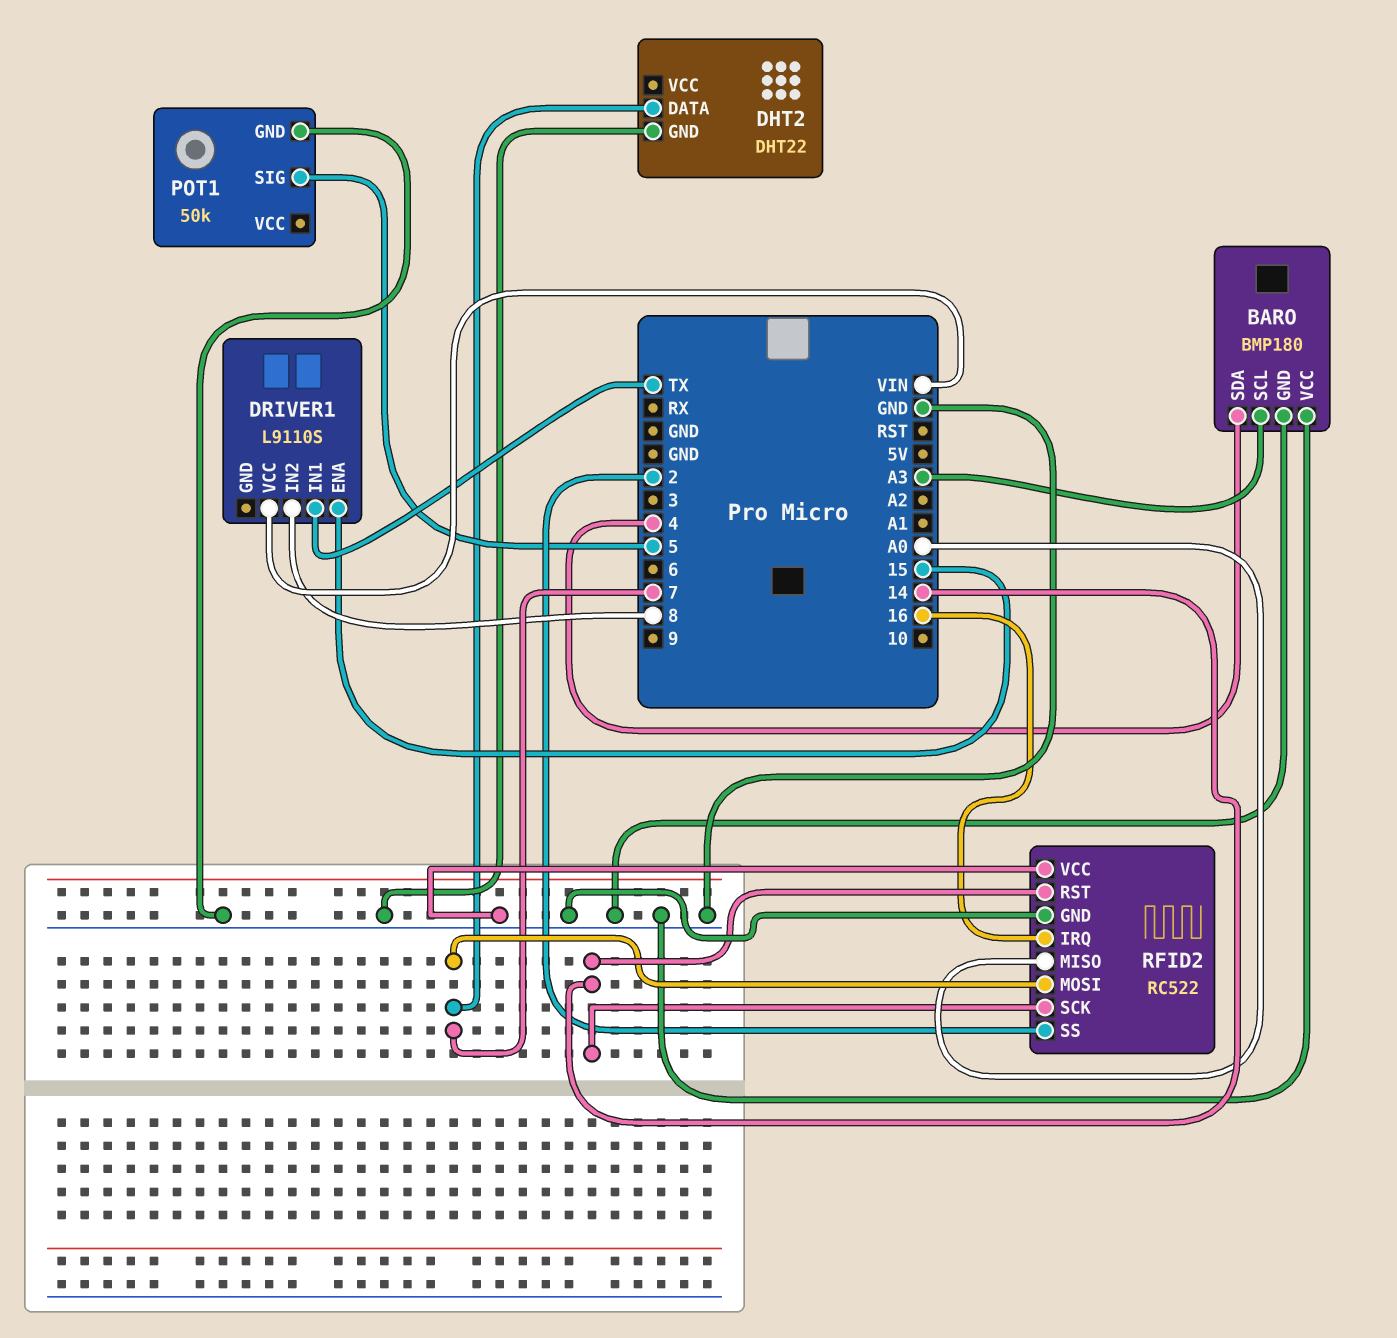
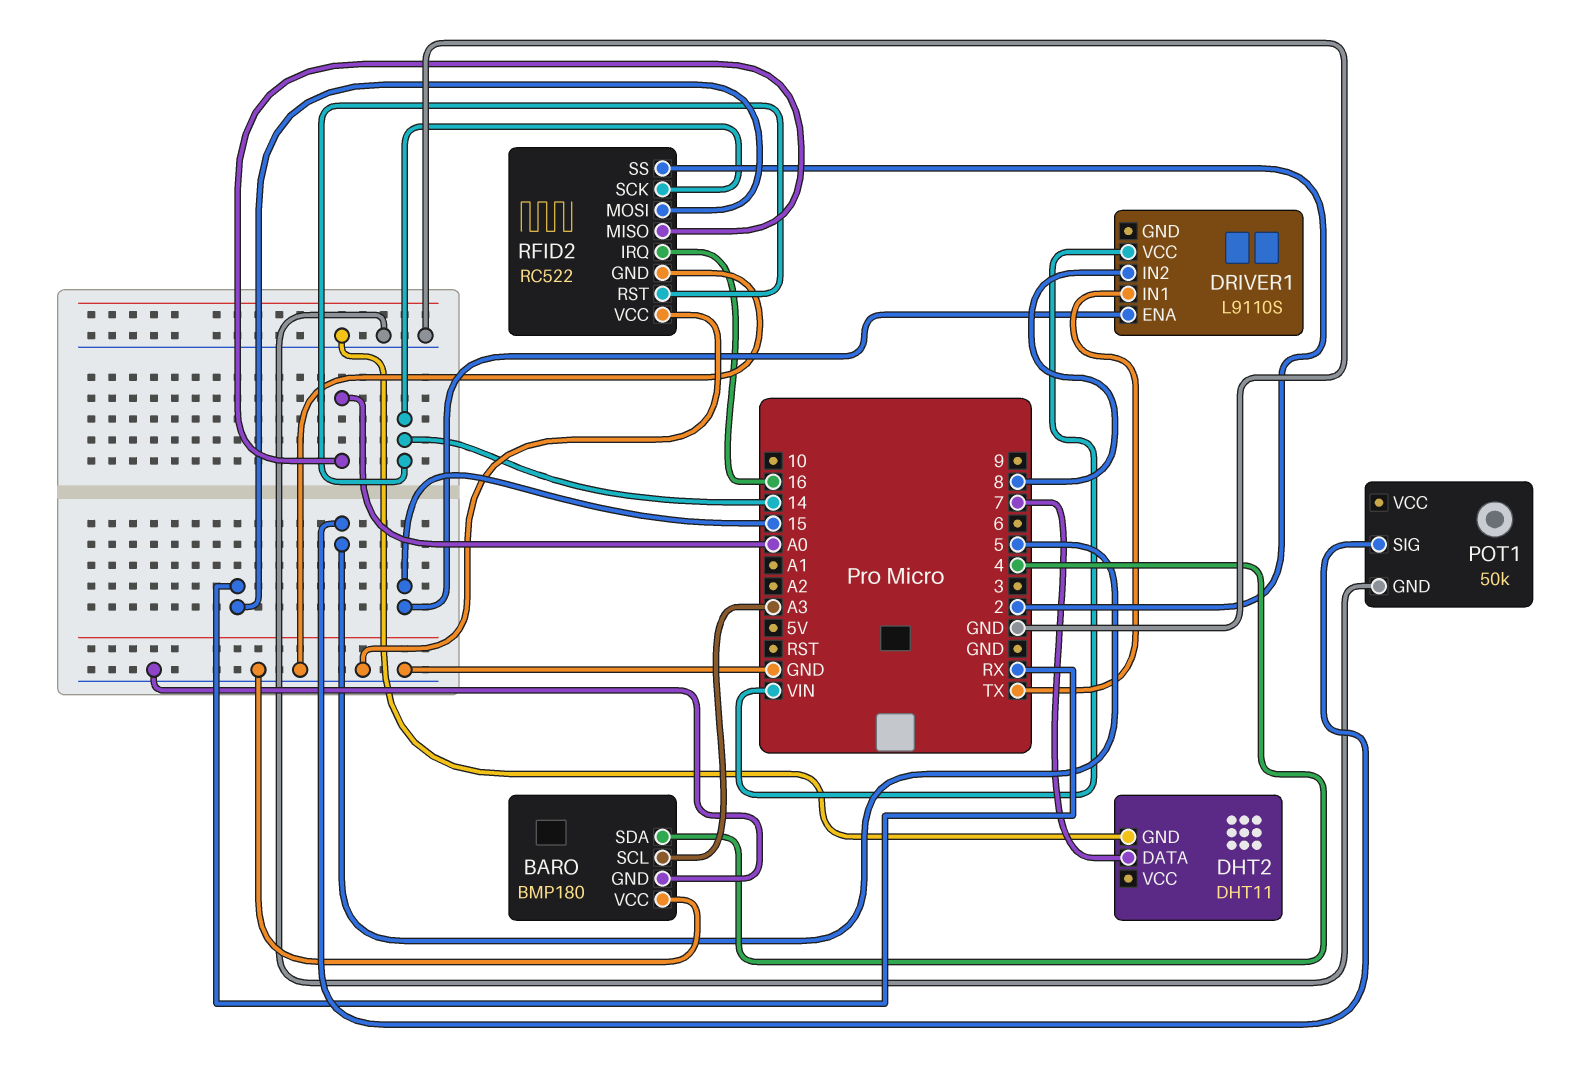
DHT2: DHT22 -> DHT11
RFID2 pin MOSI: 7 -> RX

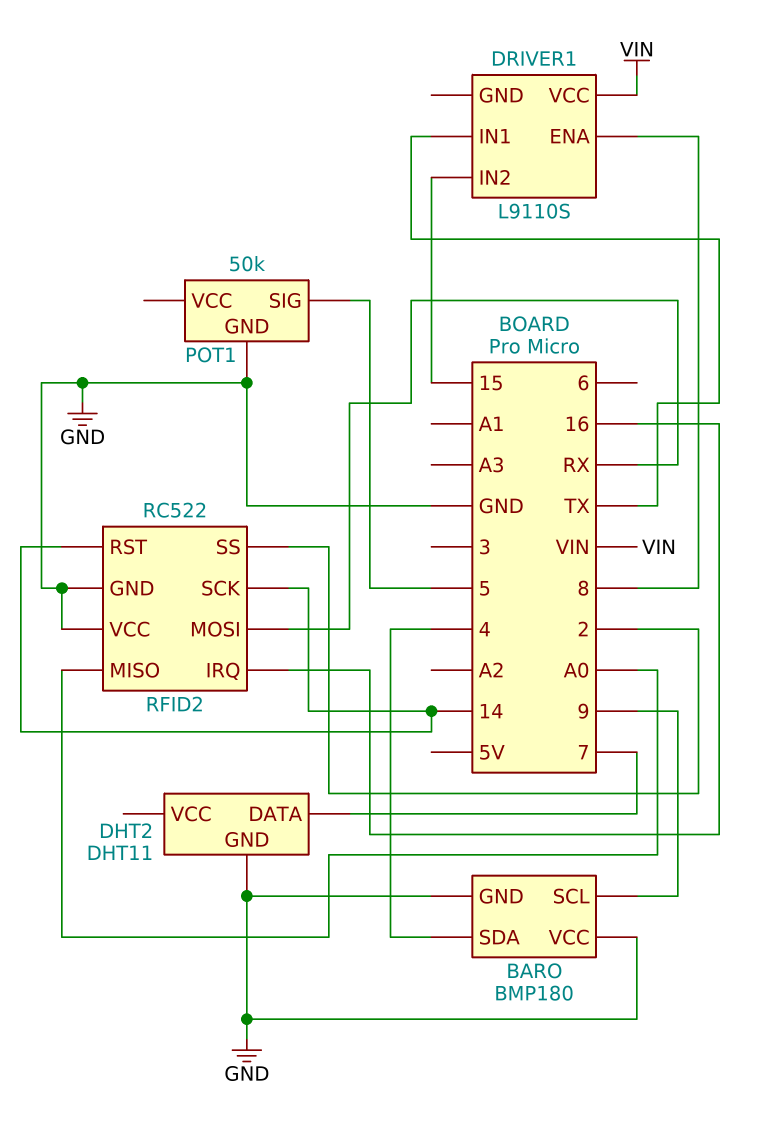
BARO pin SCL: A3 -> 9
DRIVER1 pin ENA: 15 -> 8
DRIVER1 pin IN2: 8 -> 15

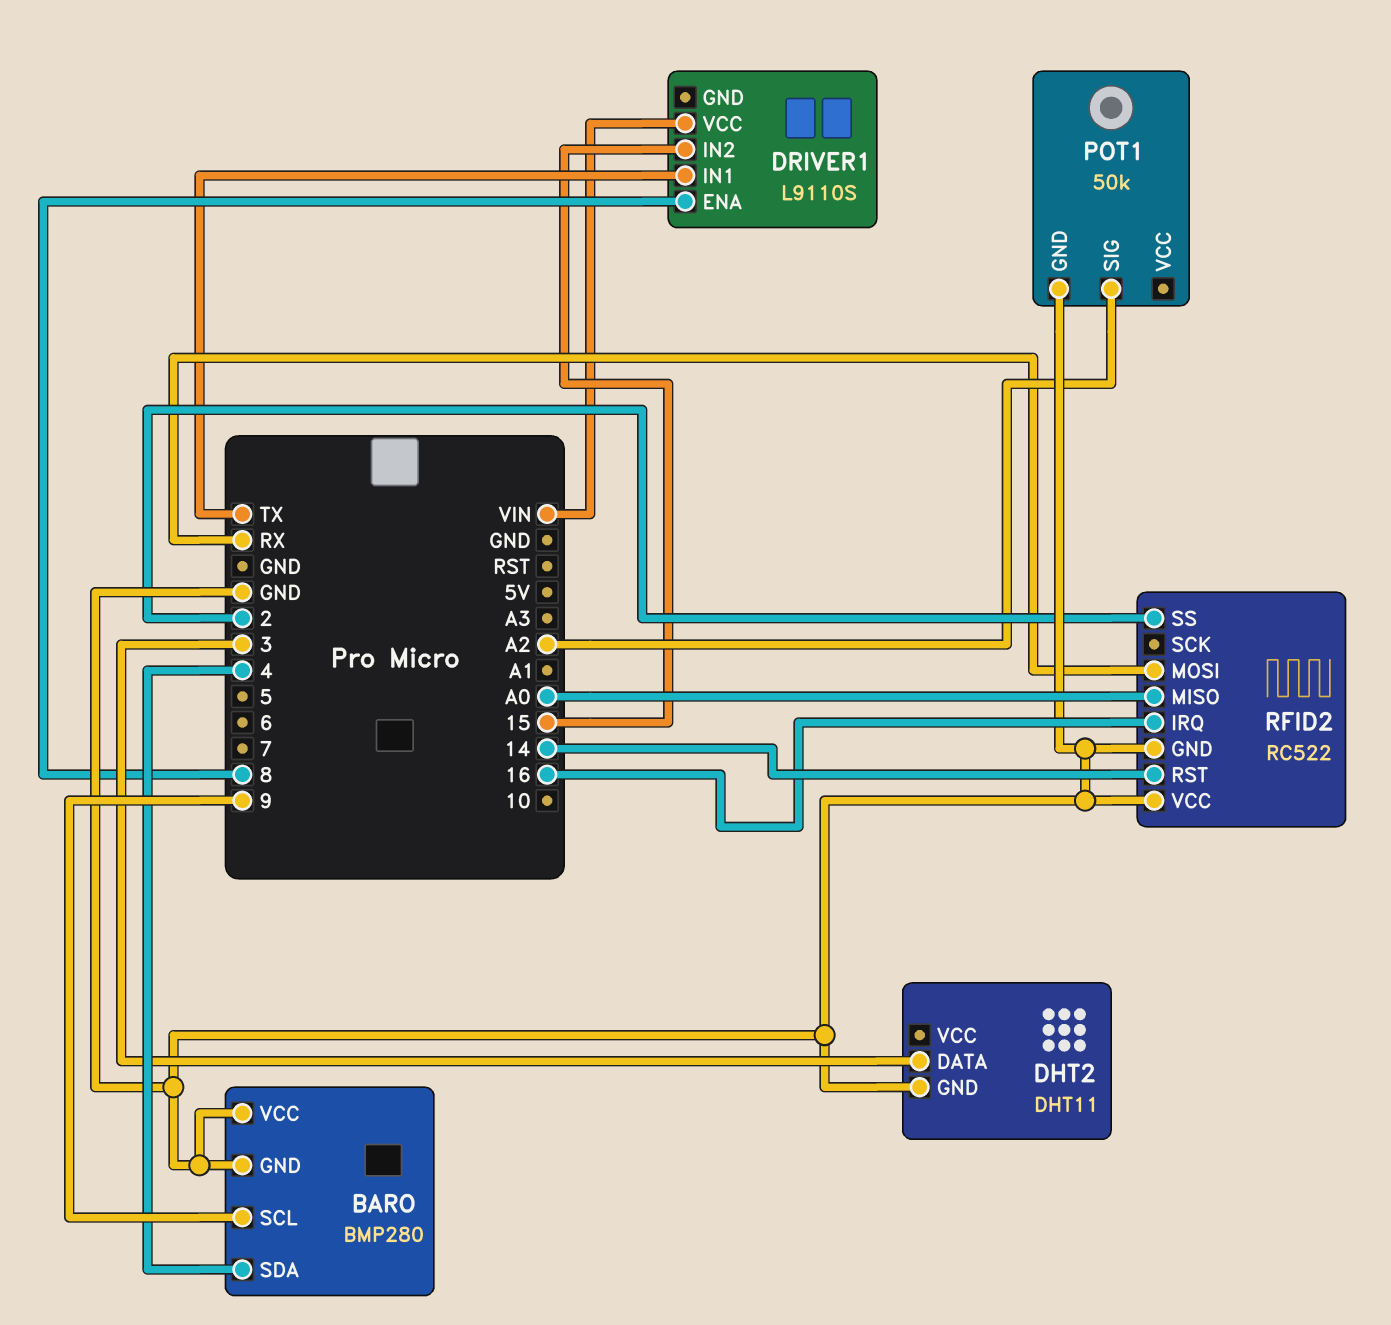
BARO: BMP180 -> BMP280
DHT2 pin DATA: 7 -> 3
POT1 pin SIG: 5 -> A2
RFID2 pin SCK: 14 -> none

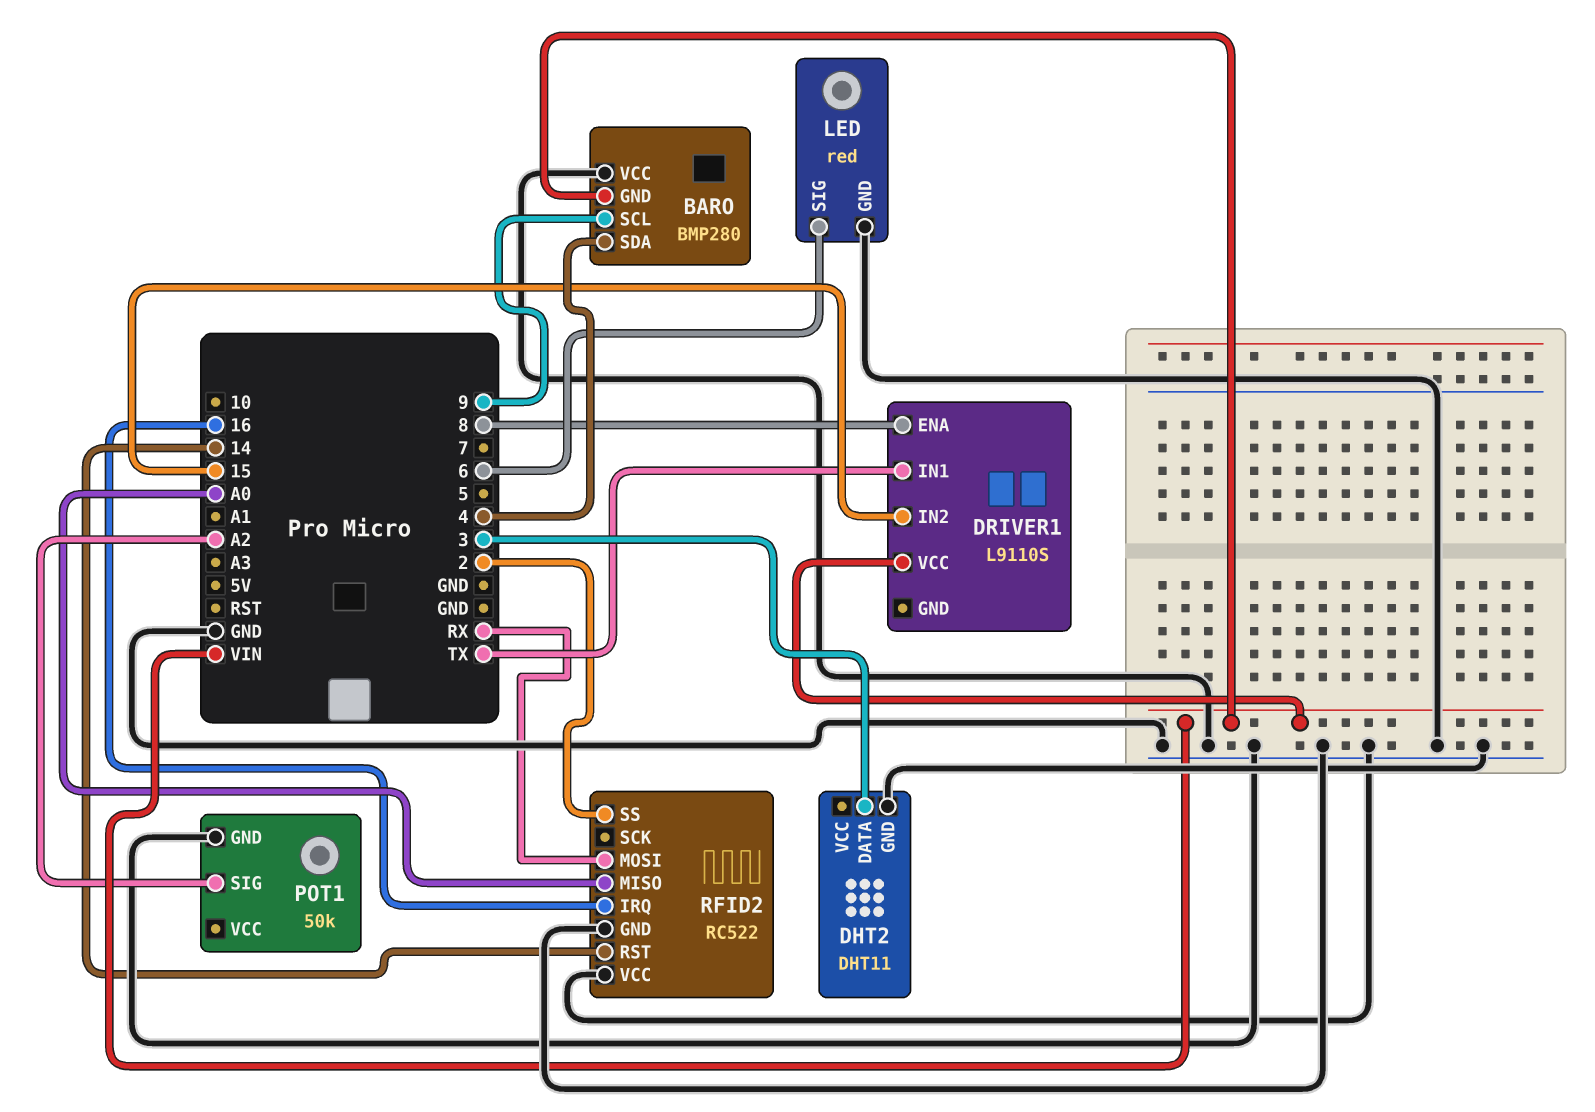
BARO pin GND: GND -> VIN
LED: none -> red
LED pin GND: none -> GND
LED pin SIG: none -> 6

